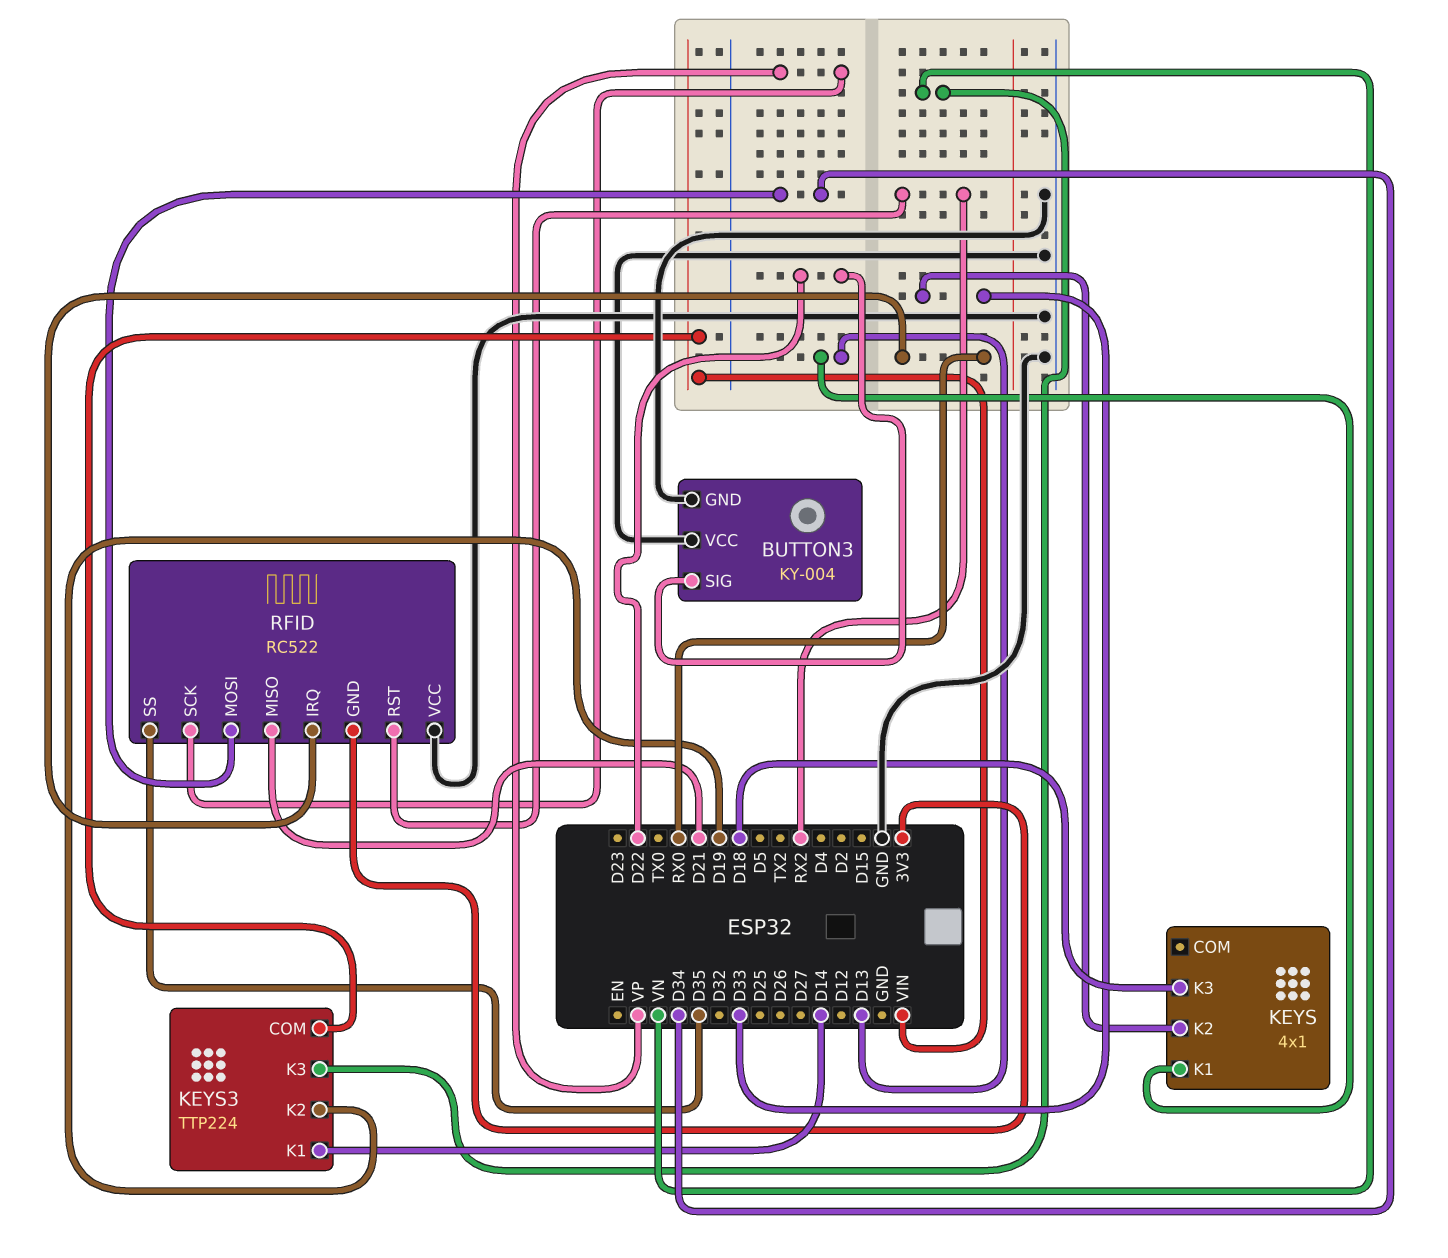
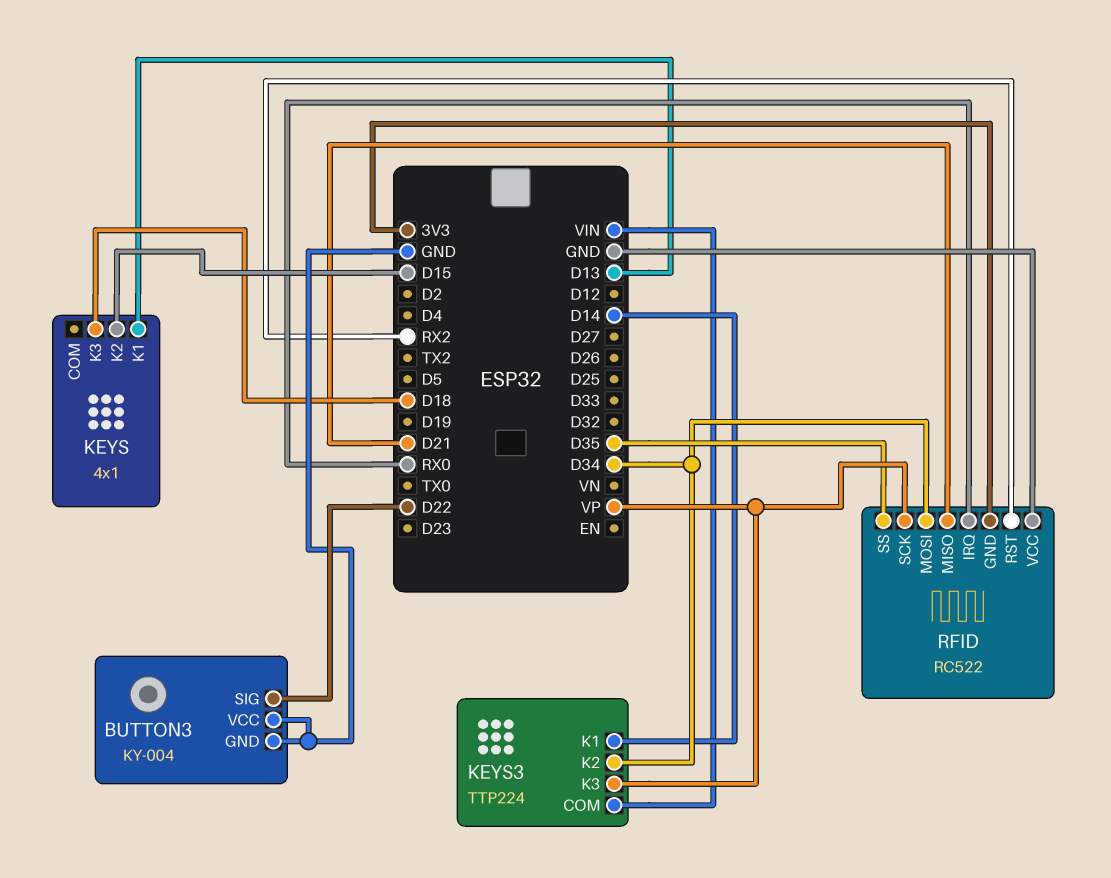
KEYS pin K2: D33 -> D15
KEYS3 pin K2: D19 -> D34
KEYS3 pin K3: VN -> VP

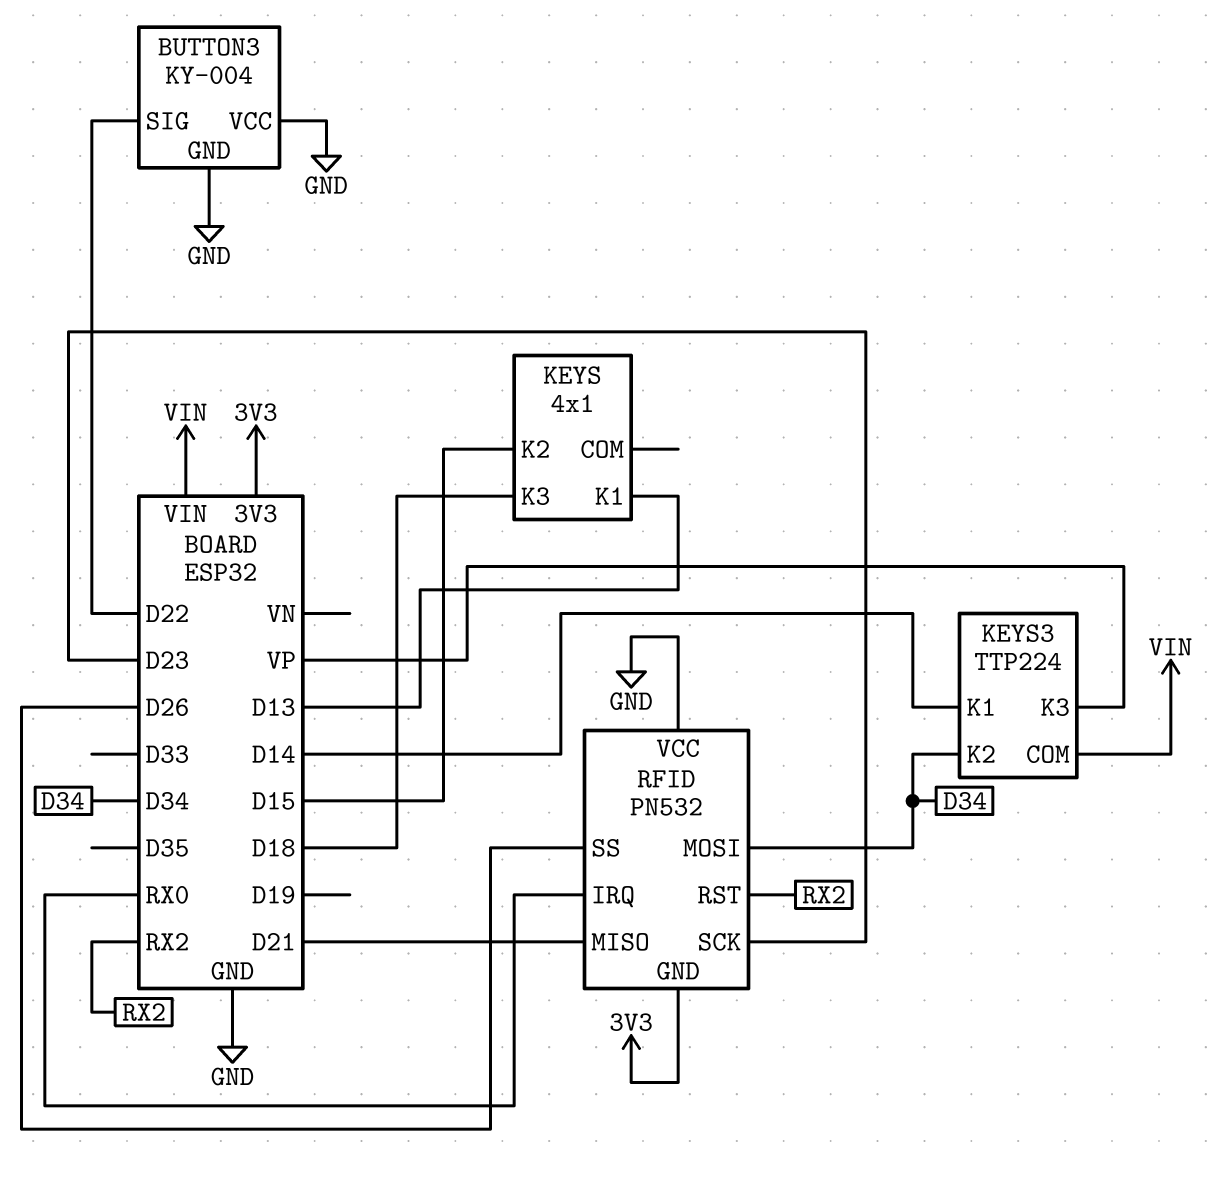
RFID: RC522 -> PN532
RFID pin SCK: VP -> D23
RFID pin SS: D35 -> D26

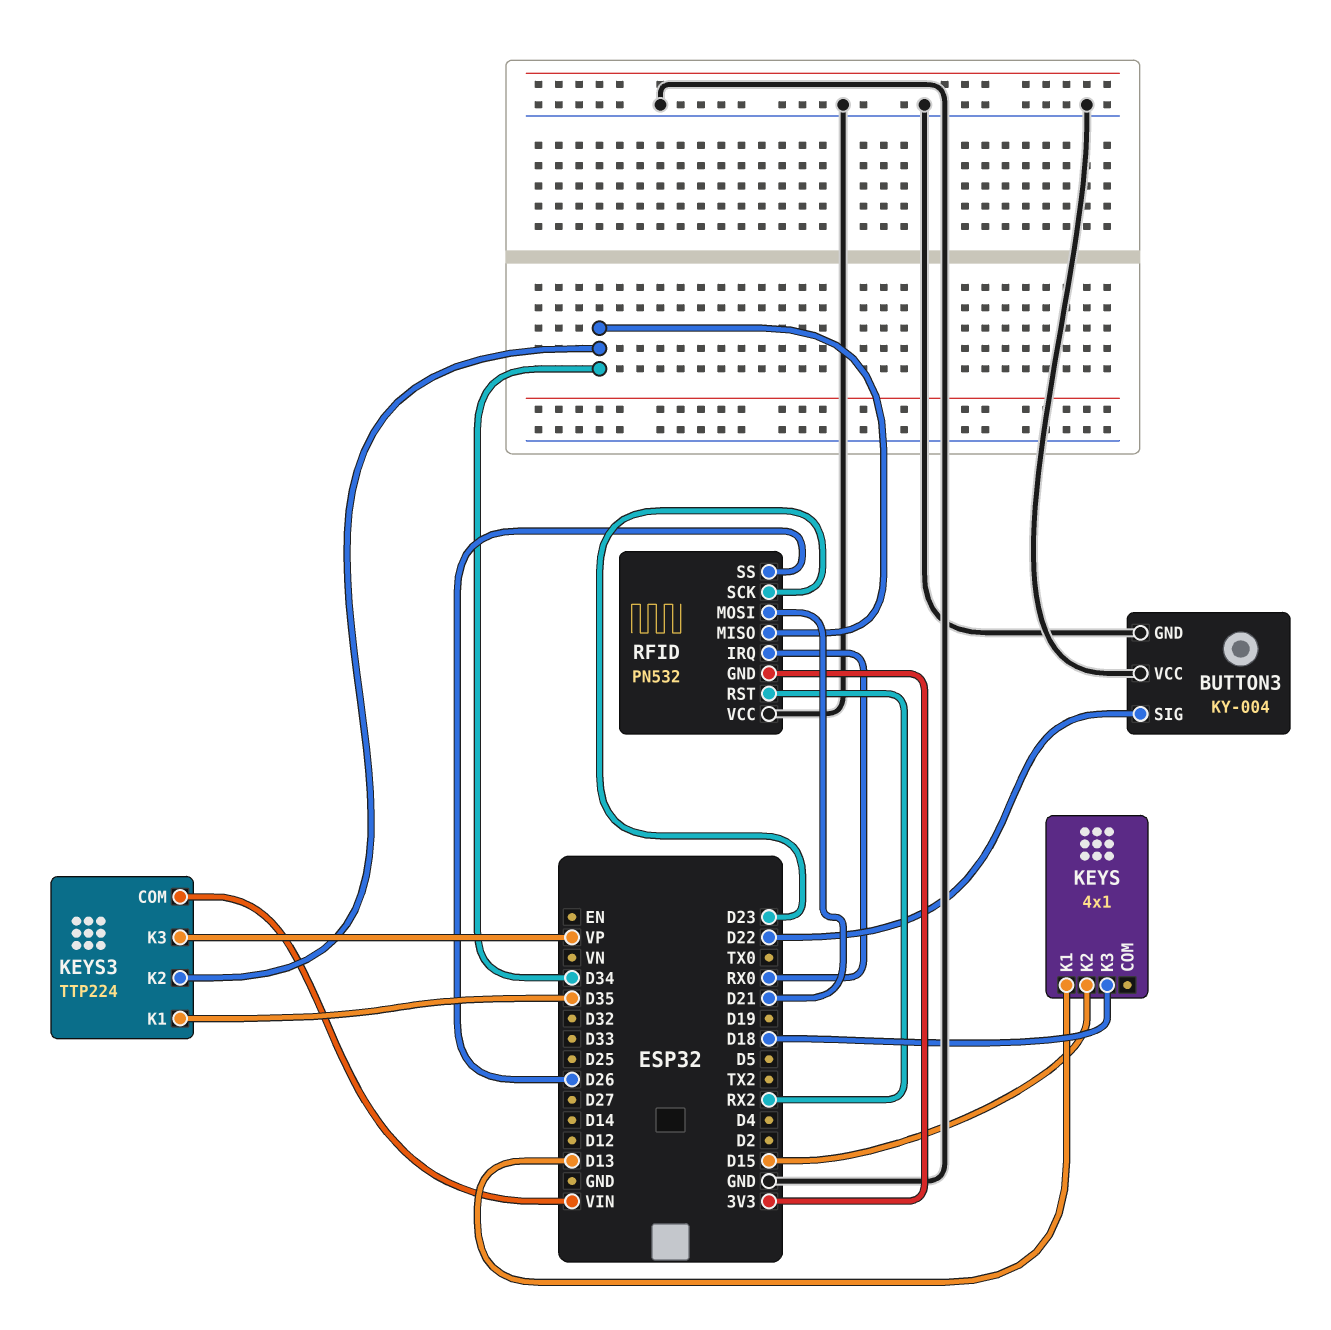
KEYS3 pin K1: D14 -> D35
RFID pin MISO: D21 -> D34
RFID pin MOSI: D34 -> D21

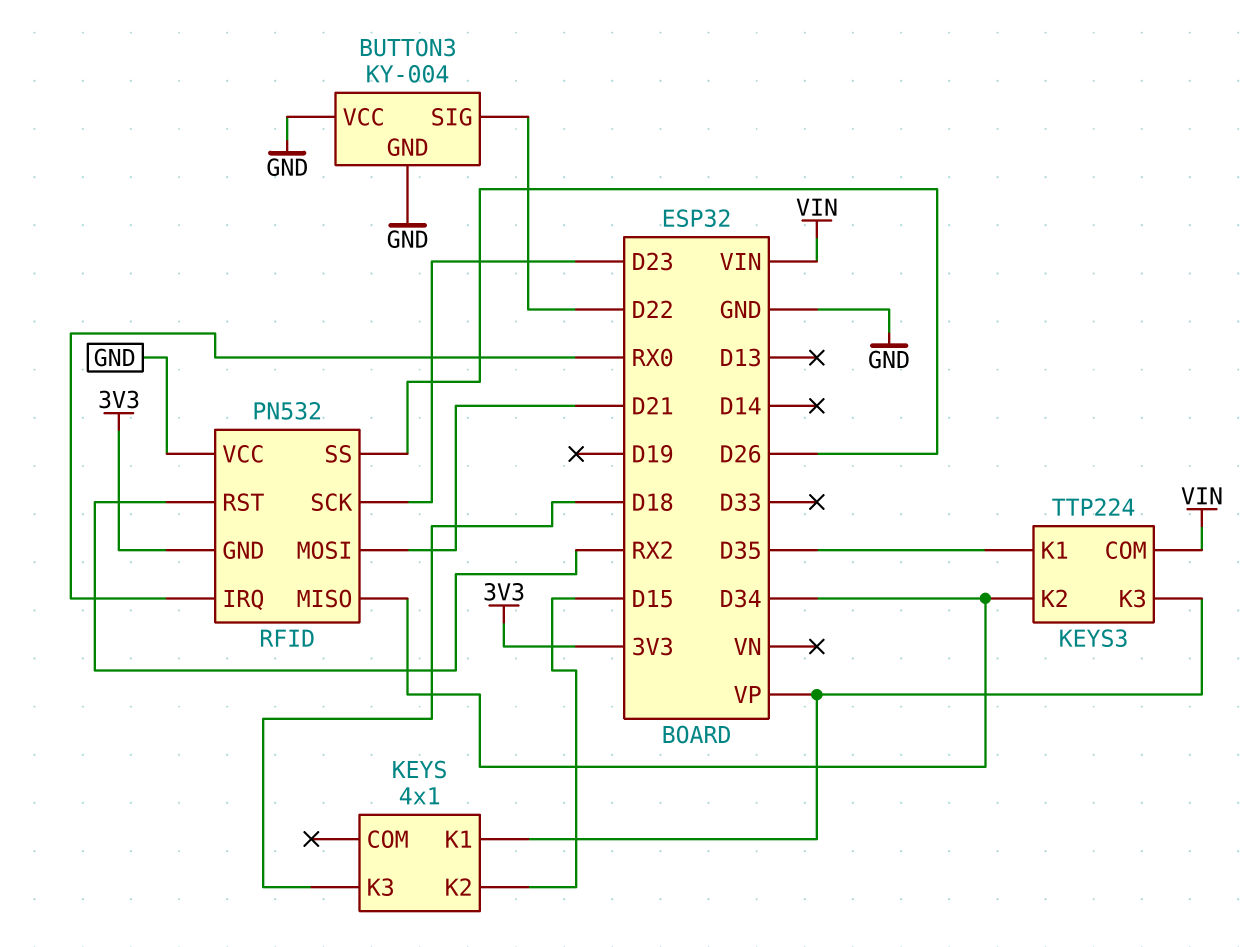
KEYS pin K1: D13 -> VP

